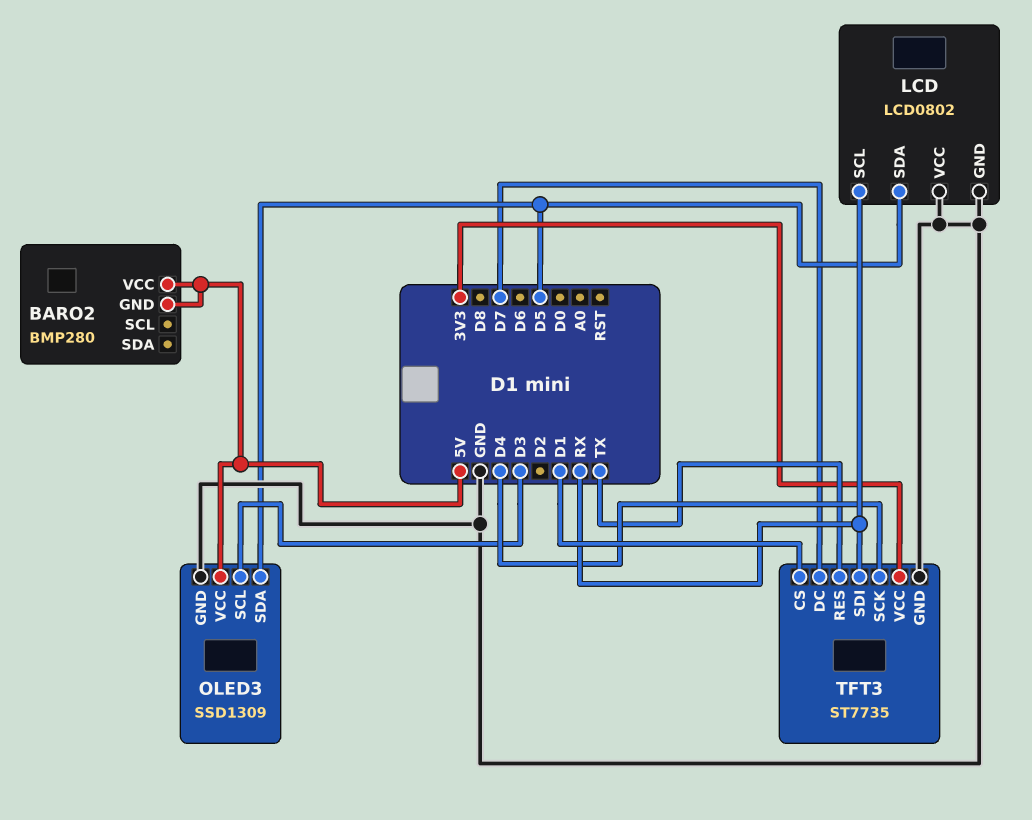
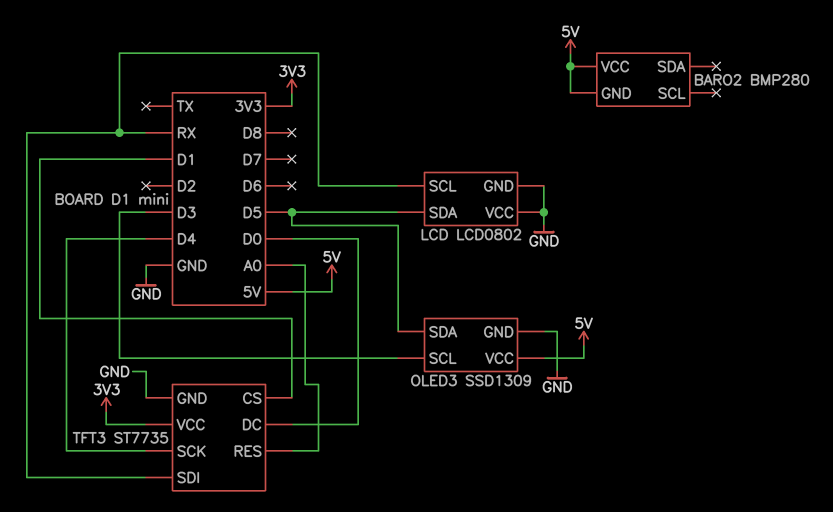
TFT3 pin DC: D7 -> D0
TFT3 pin RES: TX -> A0

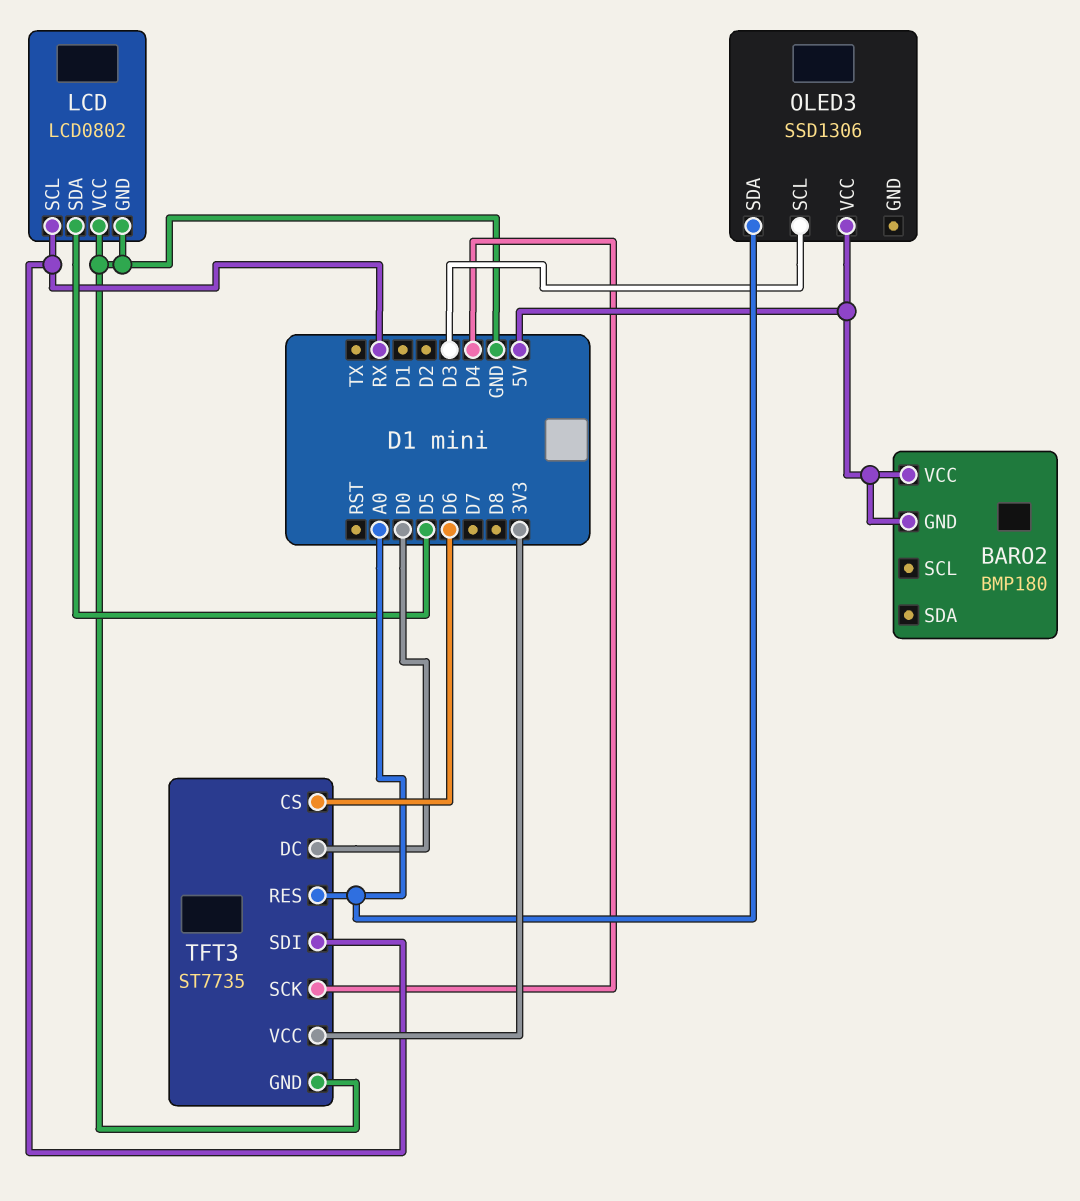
BARO2: BMP280 -> BMP180
OLED3: SSD1309 -> SSD1306
OLED3 pin GND: GND -> none
OLED3 pin SDA: D5 -> A0
TFT3 pin CS: D1 -> D6

